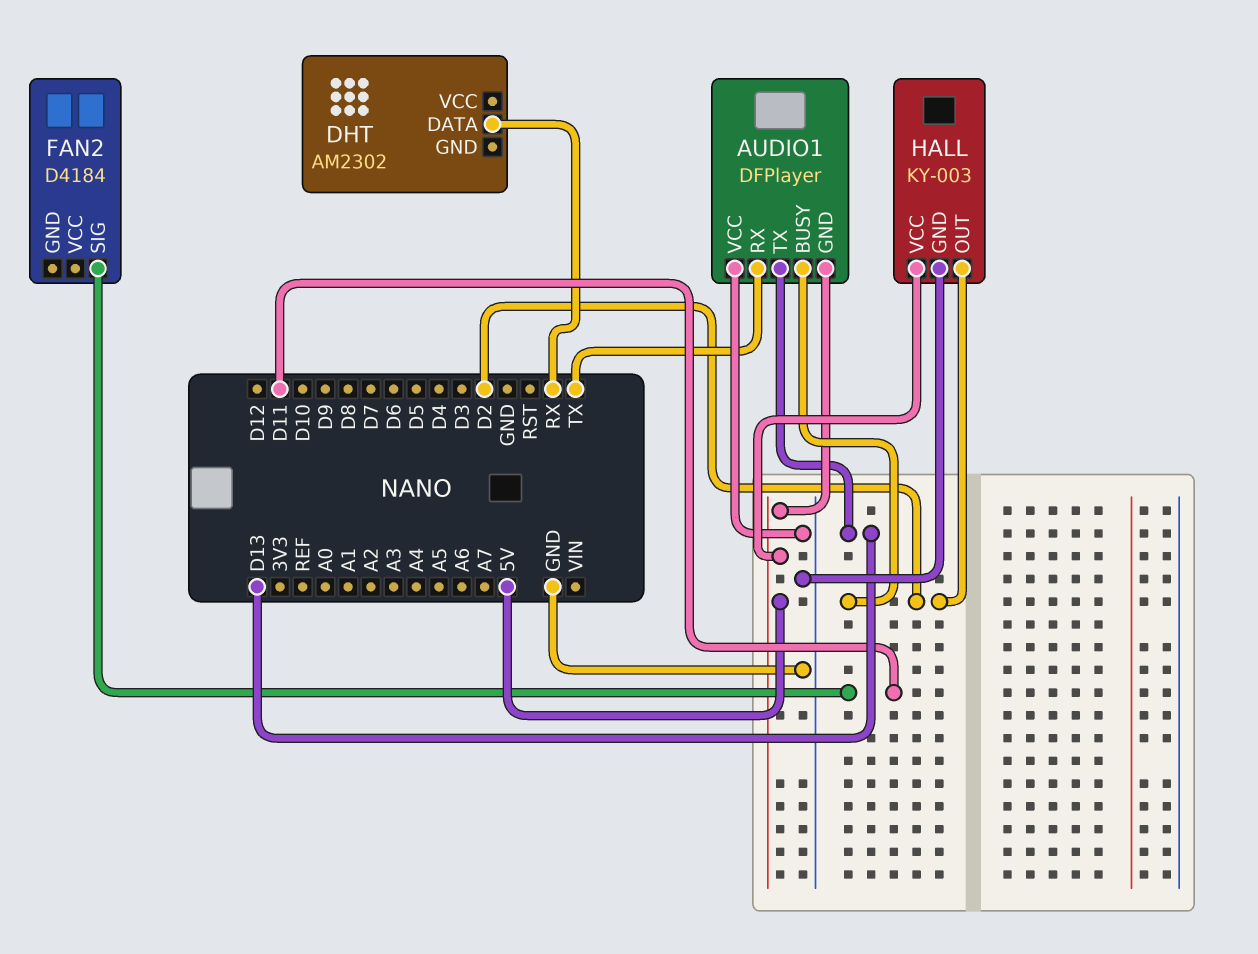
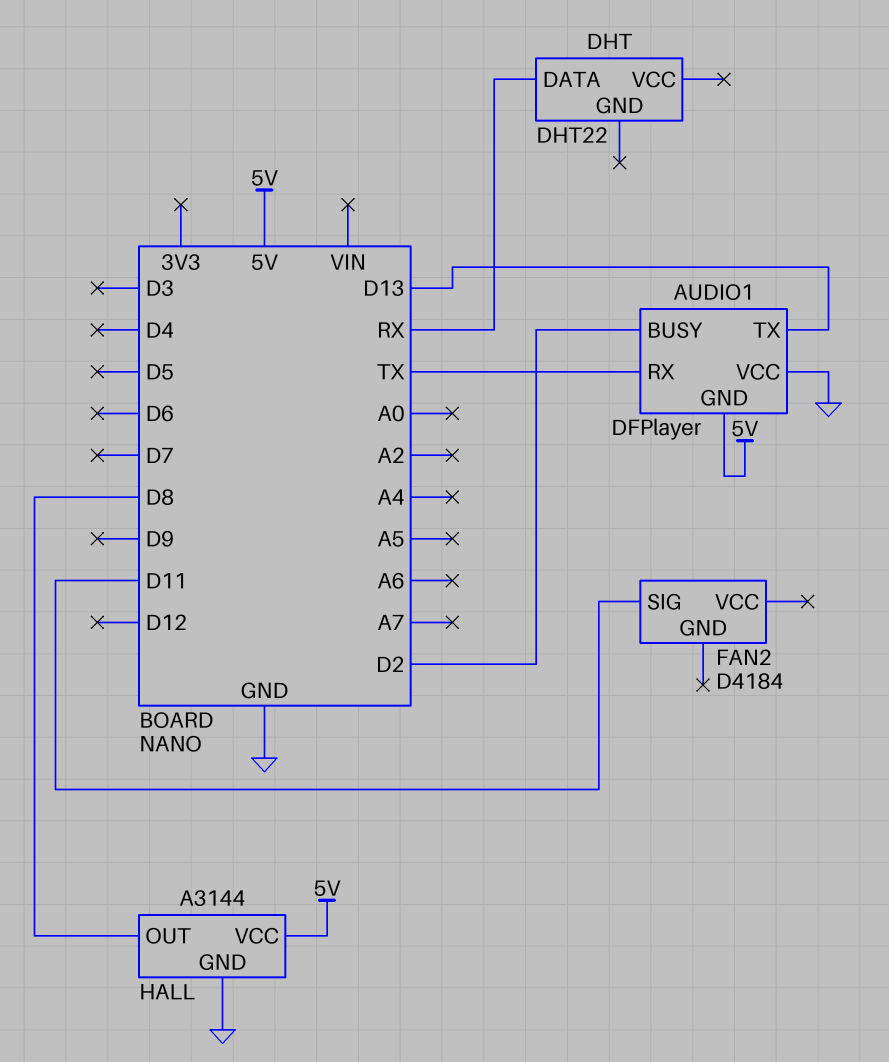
DHT: AM2302 -> DHT22
HALL: KY-003 -> A3144
HALL pin OUT: D2 -> D8

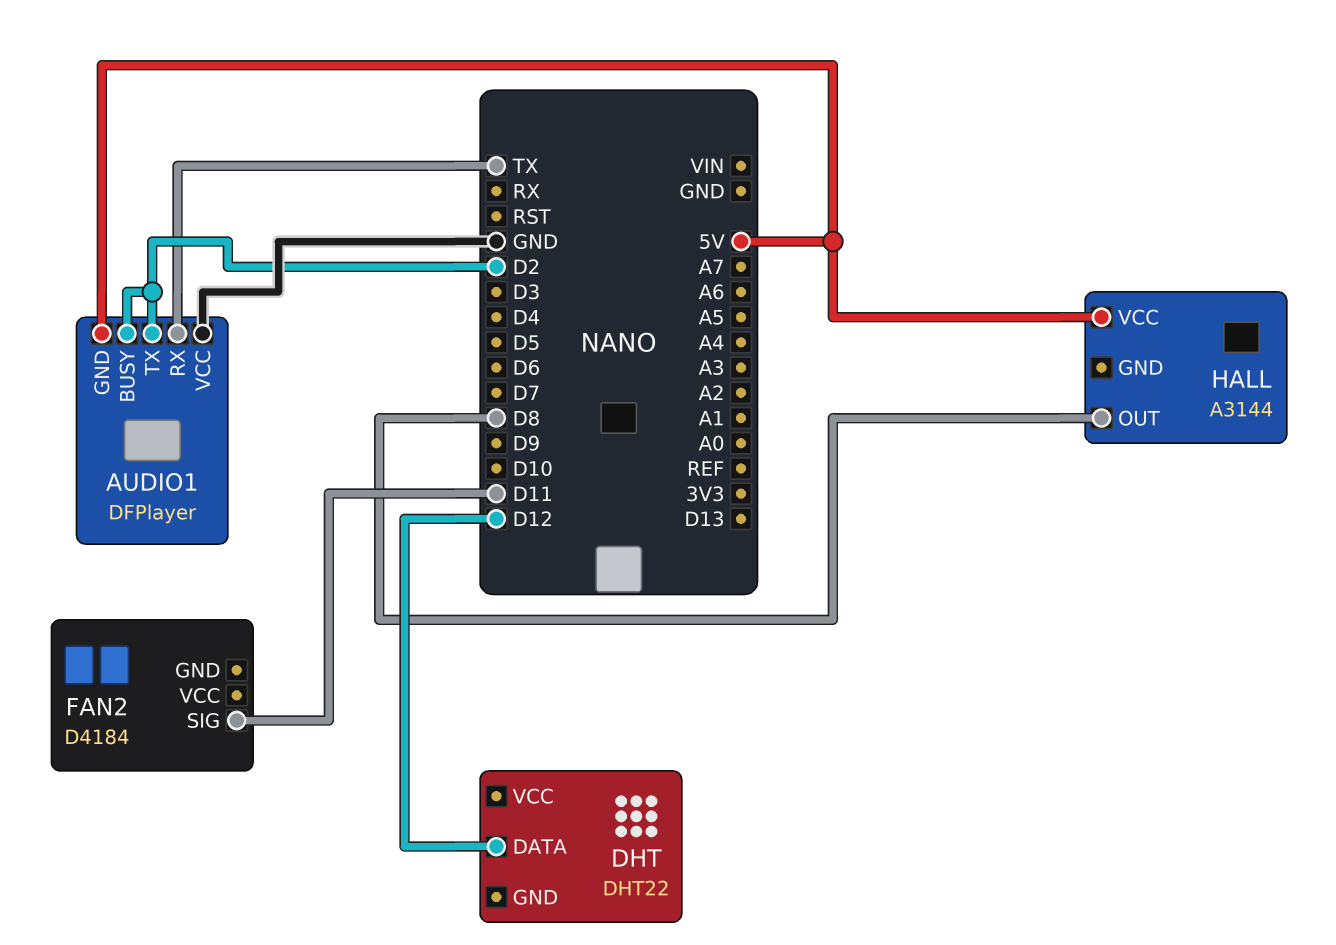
AUDIO1 pin TX: D13 -> D2
DHT pin DATA: RX -> D12
HALL pin GND: GND -> none

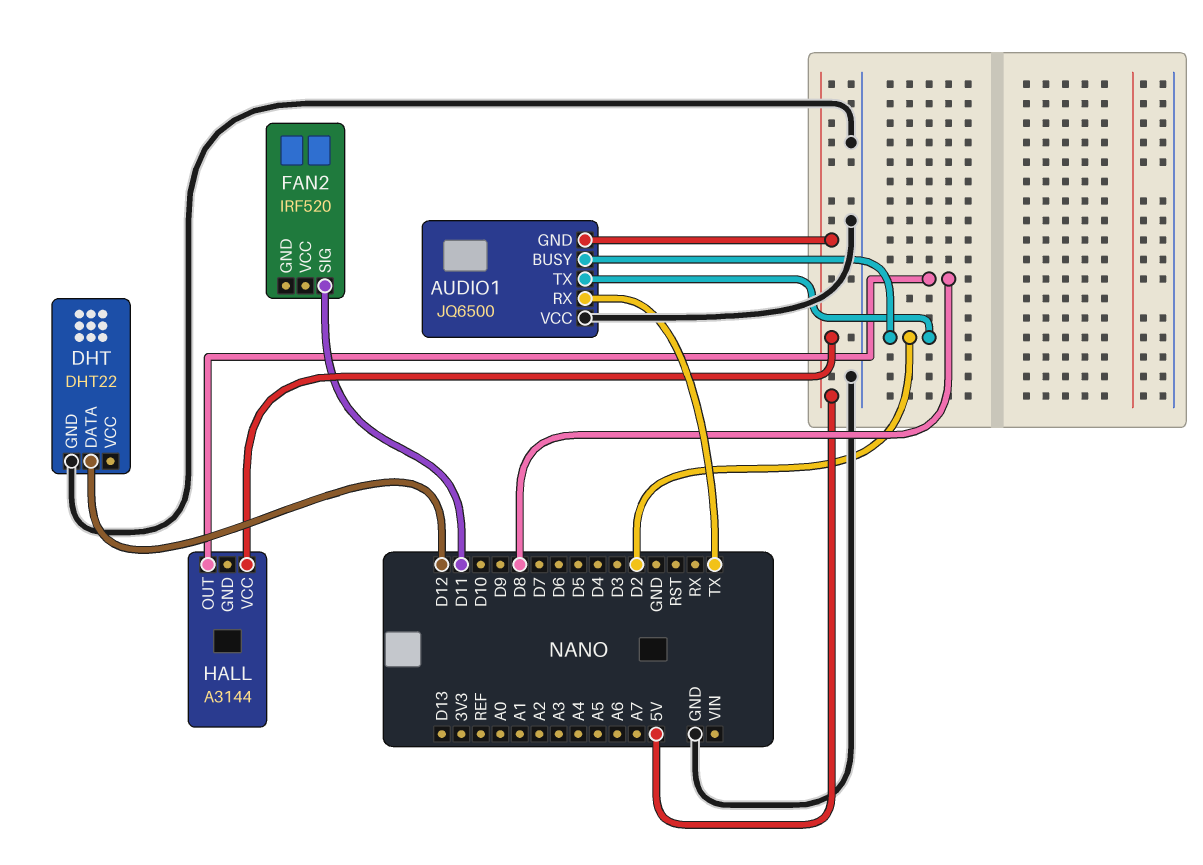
AUDIO1: DFPlayer -> JQ6500
DHT pin GND: none -> GND
FAN2: D4184 -> IRF520

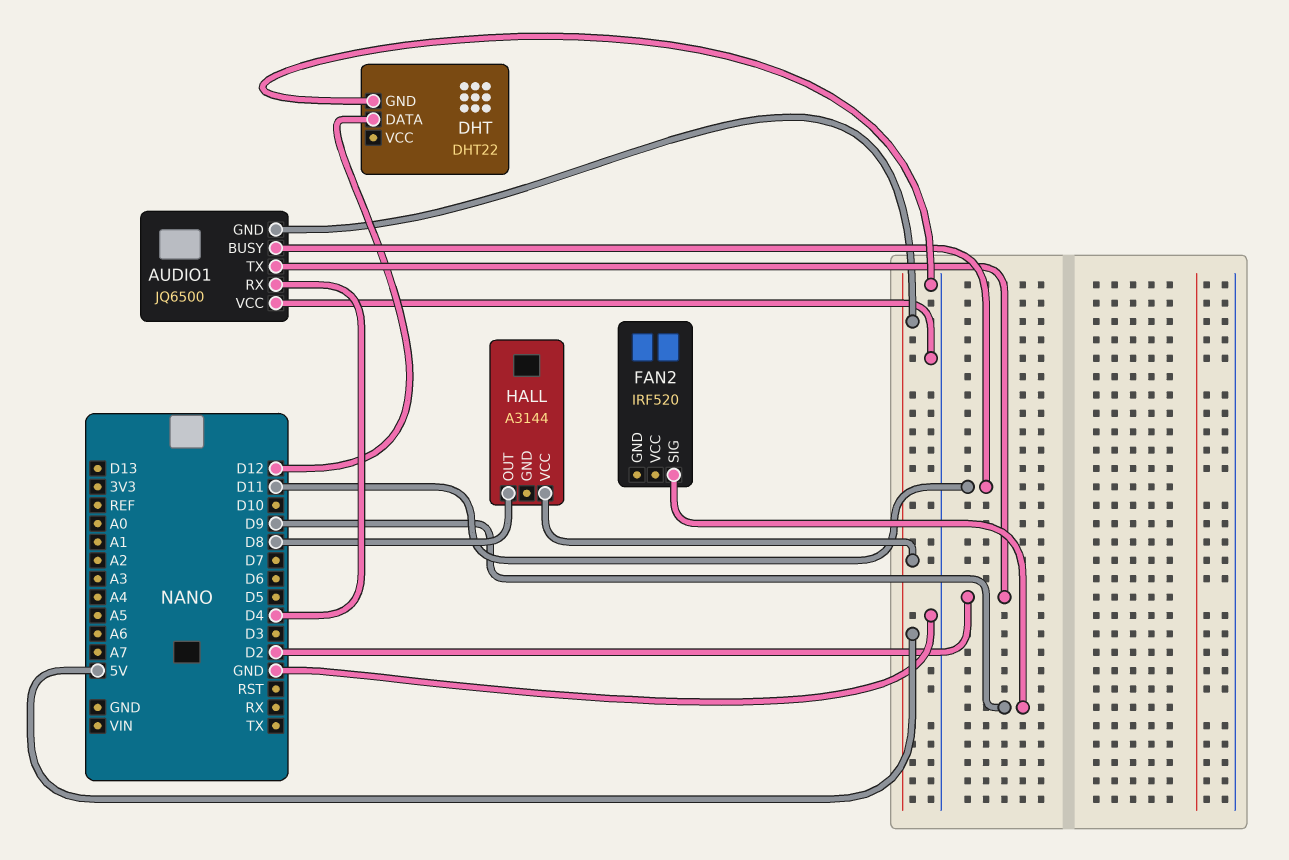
AUDIO1 pin BUSY: D2 -> D11
AUDIO1 pin RX: TX -> D4
FAN2 pin SIG: D11 -> D9

